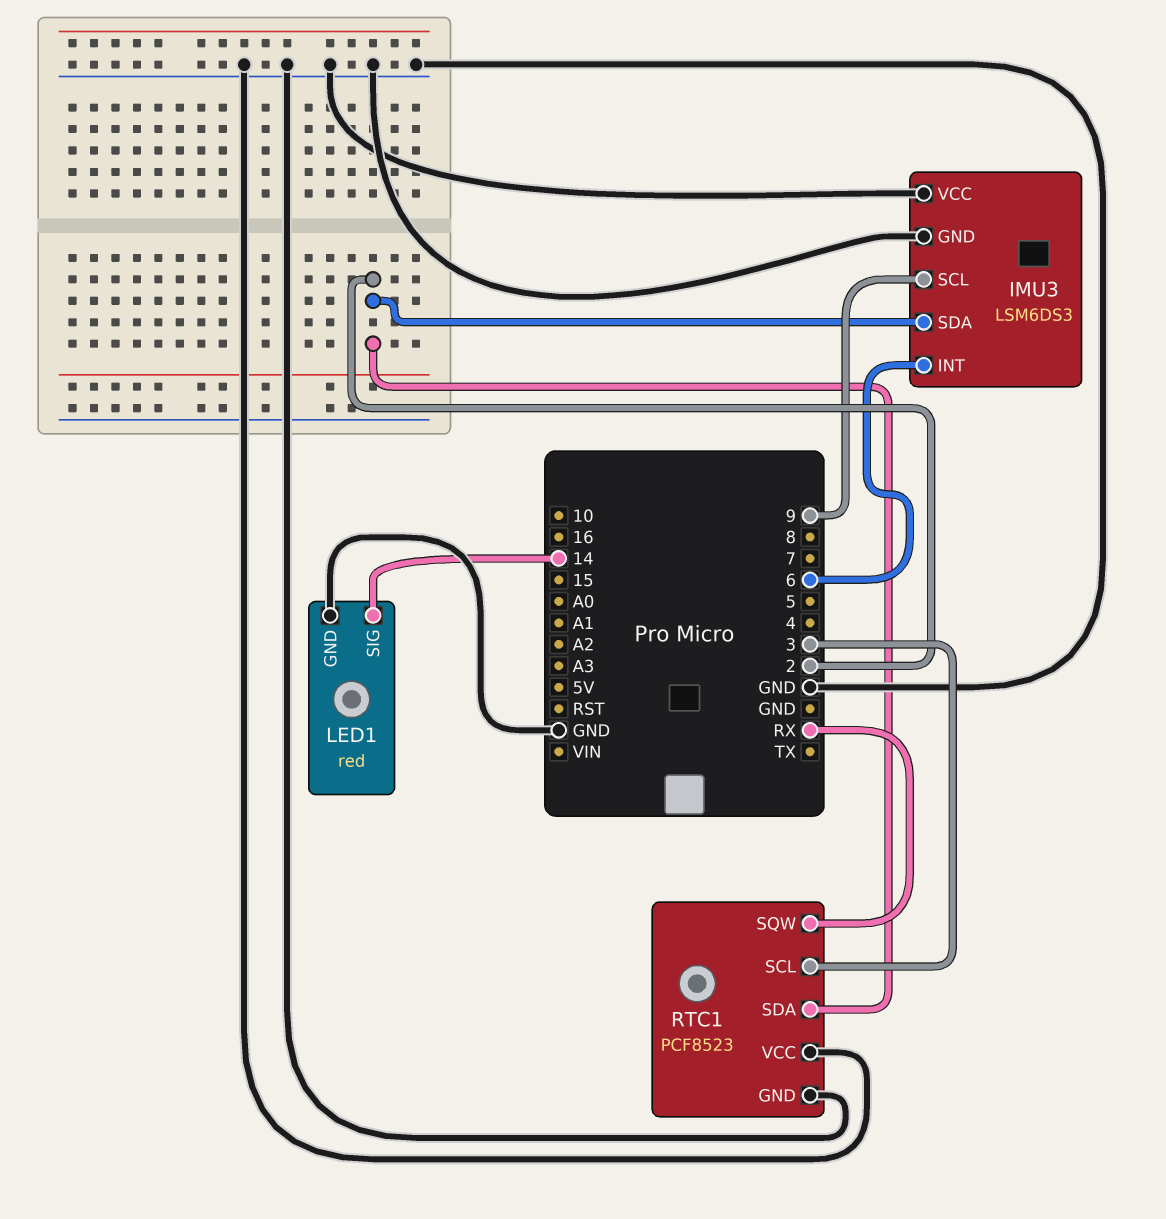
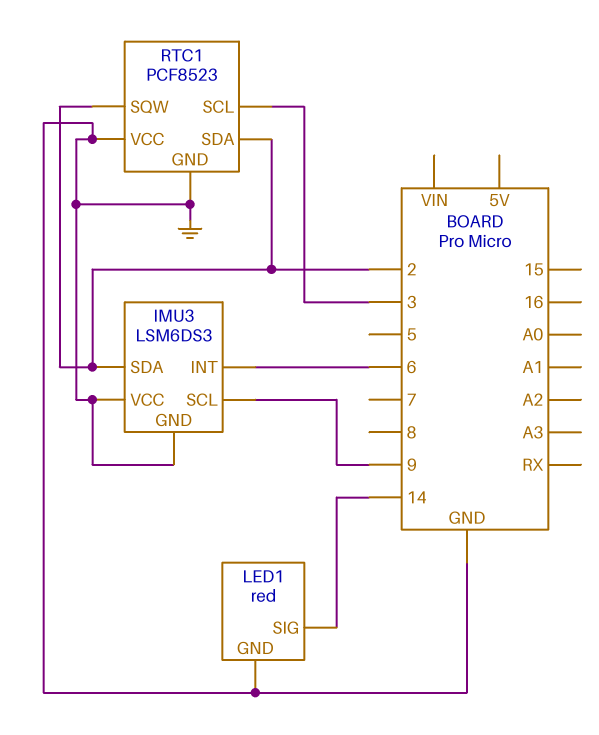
RTC1 pin SQW: RX -> 2

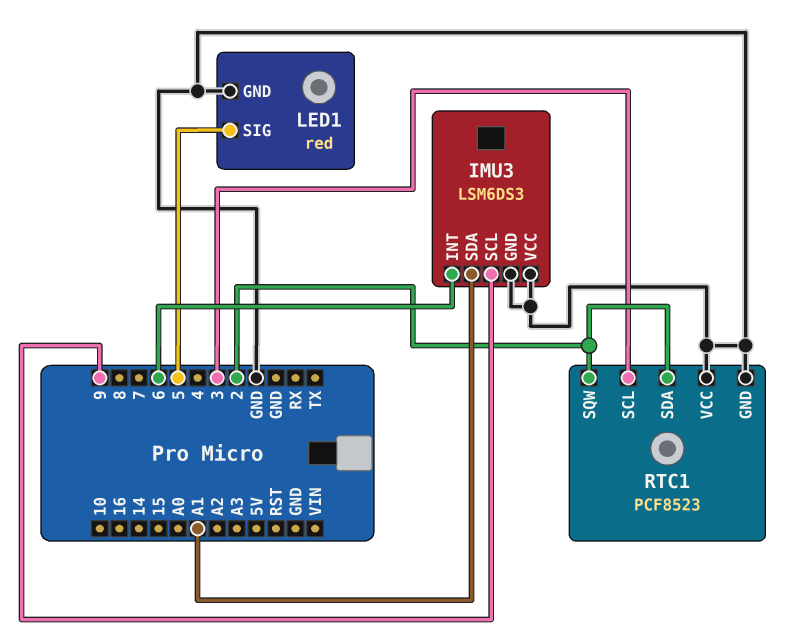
IMU3 pin SDA: 2 -> A1
LED1 pin SIG: 14 -> 5

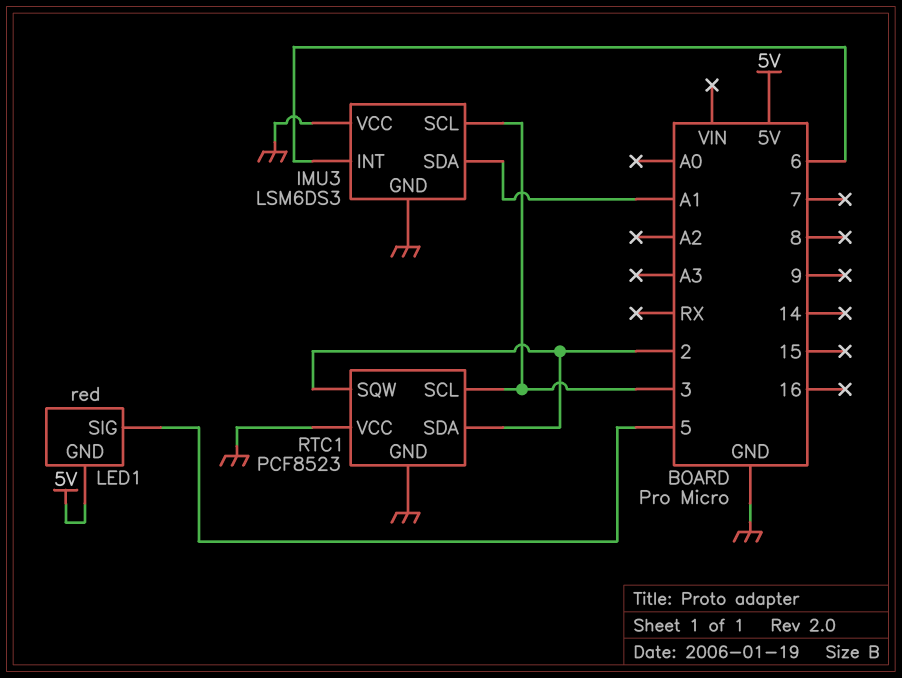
IMU3 pin SCL: 9 -> 3
LED1 pin GND: GND -> 5V

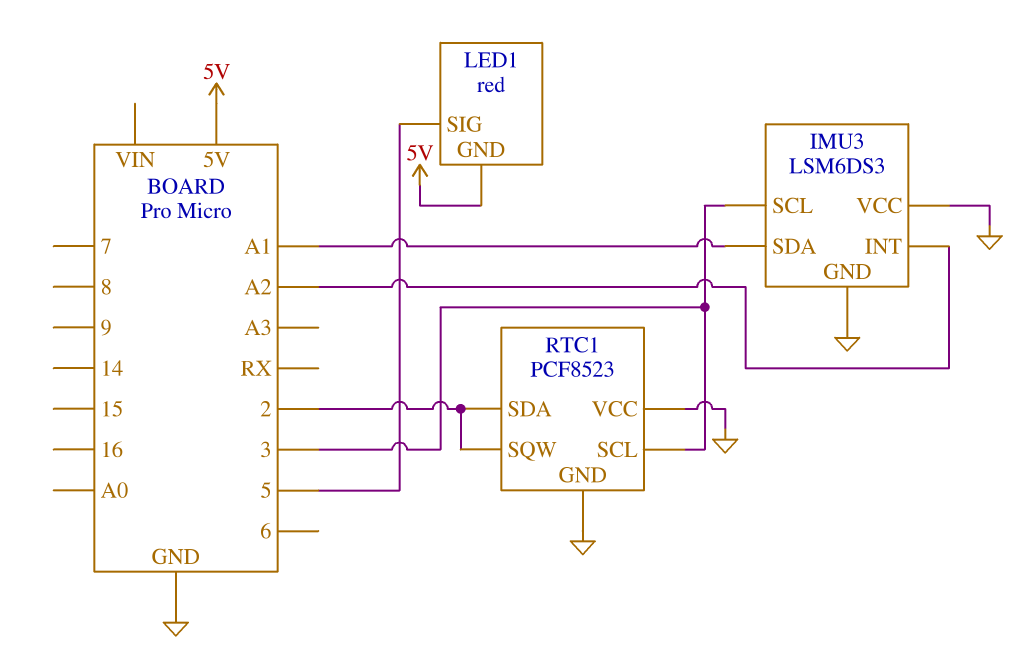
IMU3 pin INT: 6 -> A2

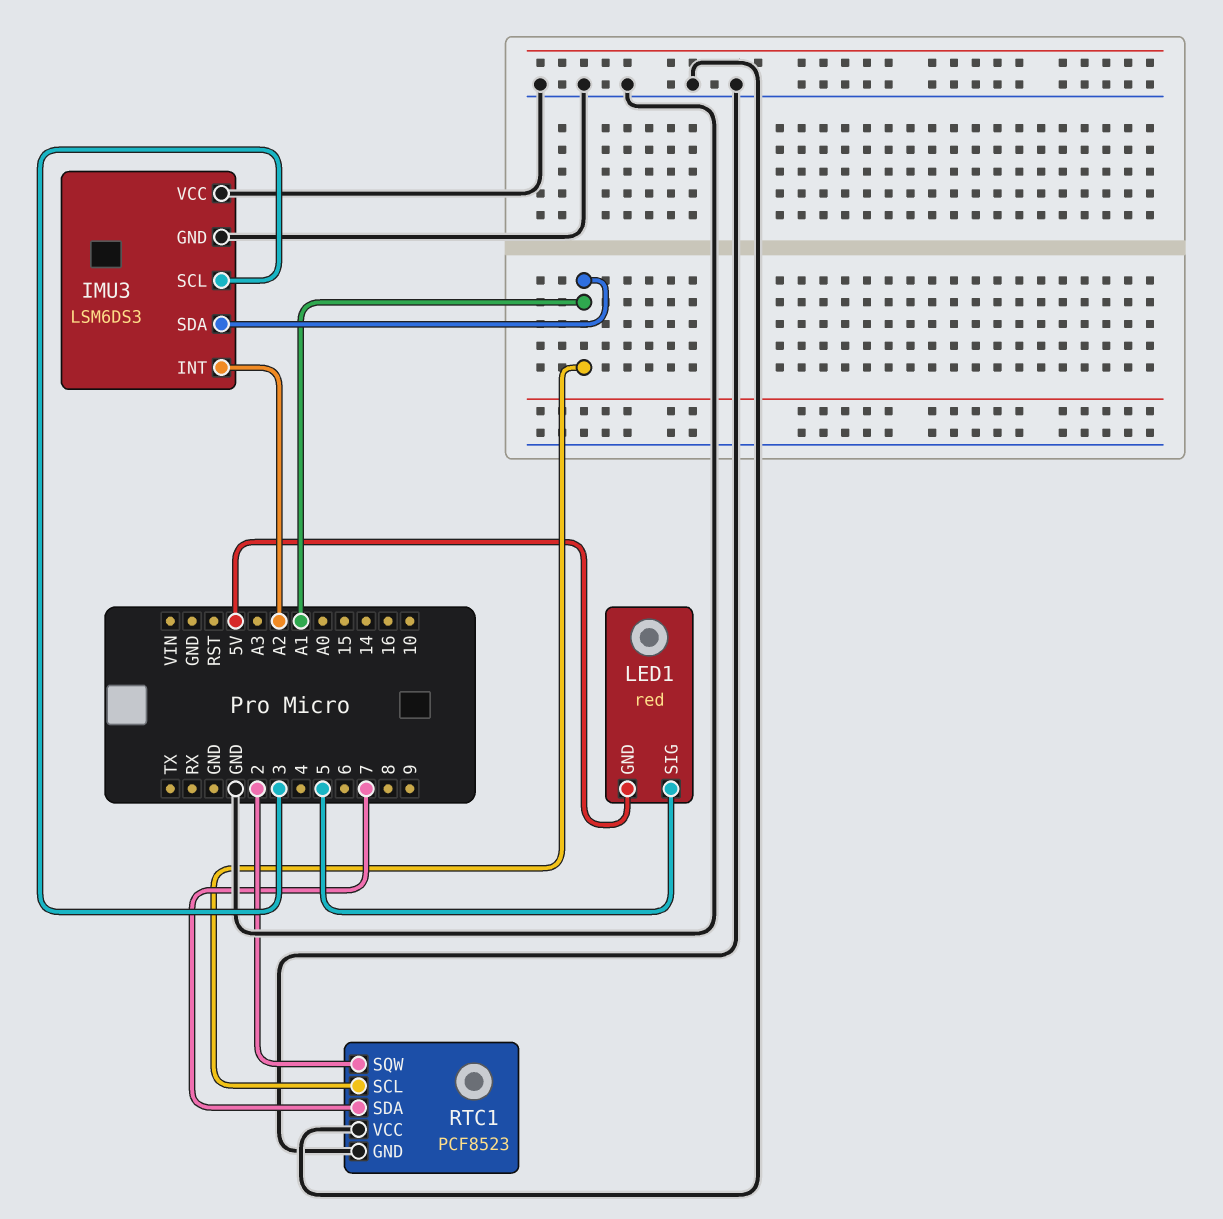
RTC1 pin SCL: 3 -> A1
RTC1 pin SDA: 2 -> 7

